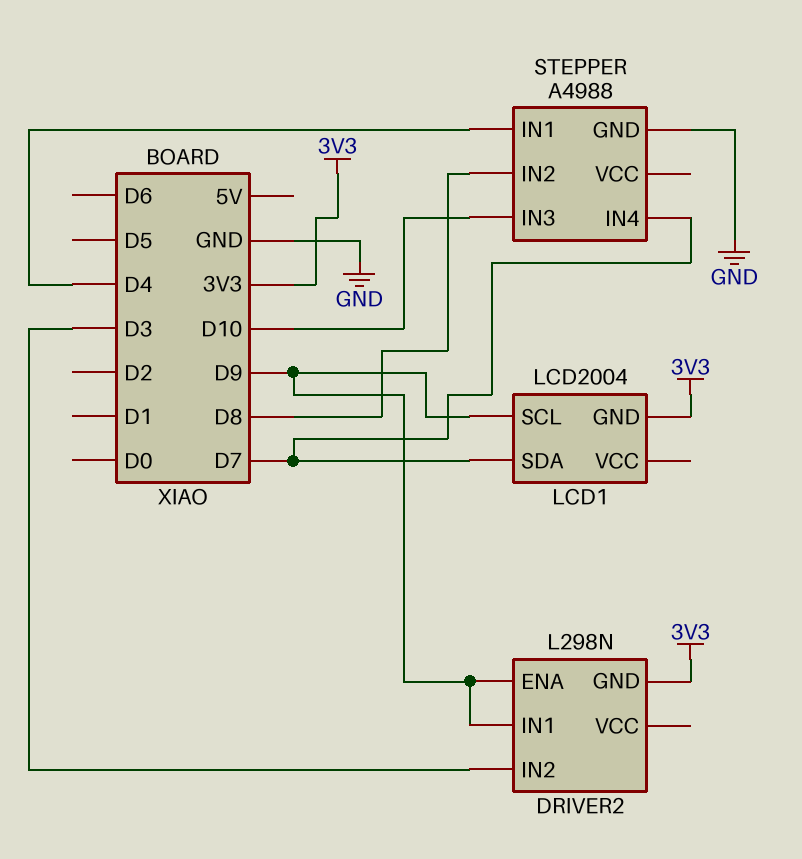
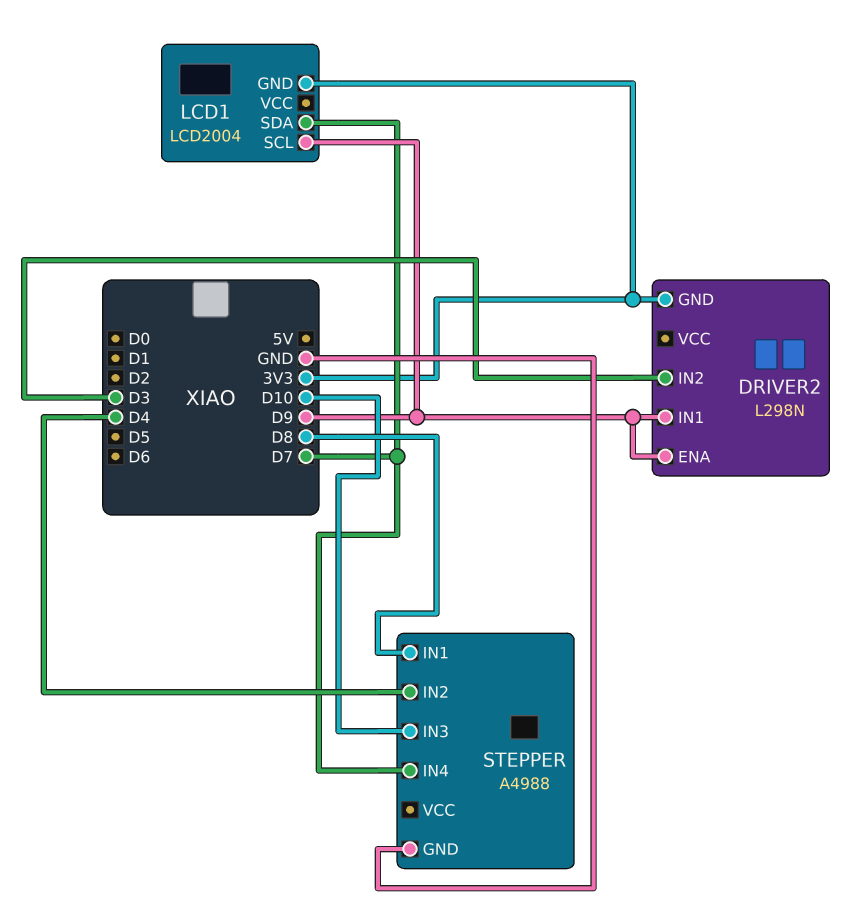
STEPPER pin IN1: D4 -> D8
STEPPER pin IN2: D8 -> D4

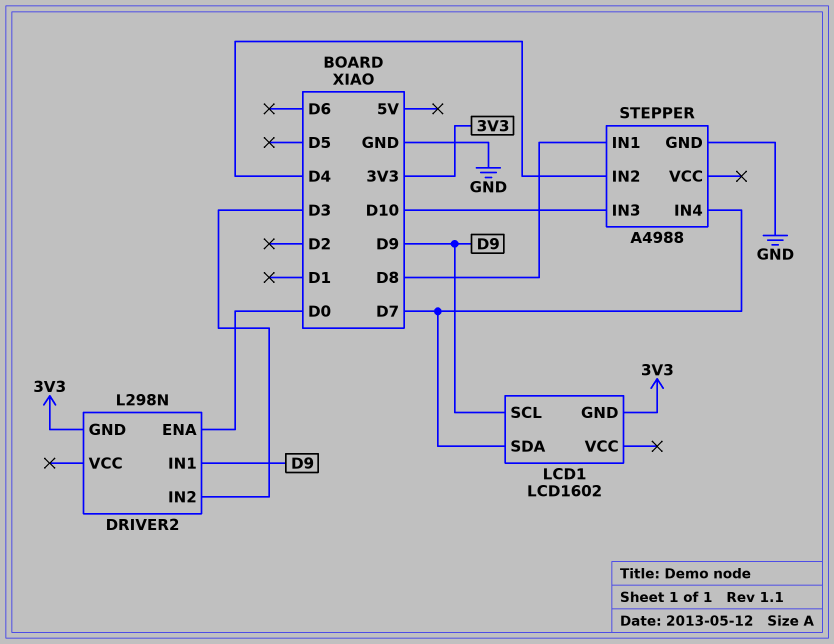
DRIVER2 pin ENA: D9 -> D0
LCD1: LCD2004 -> LCD1602

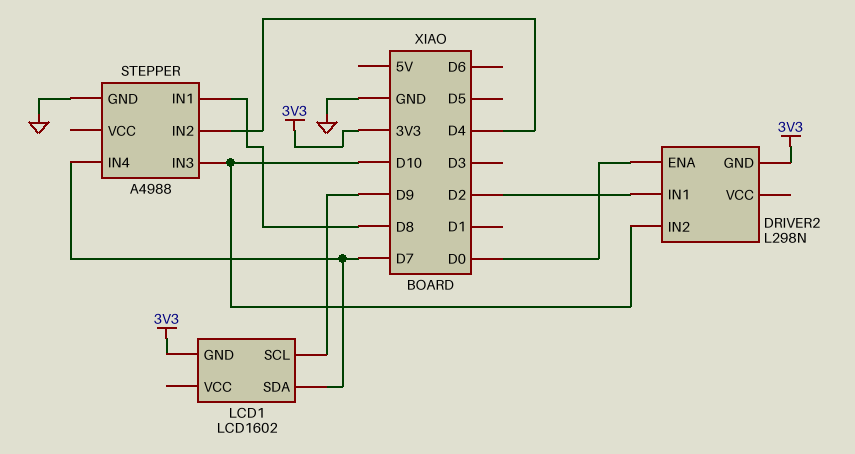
DRIVER2 pin IN1: D9 -> D2
DRIVER2 pin IN2: D3 -> D10

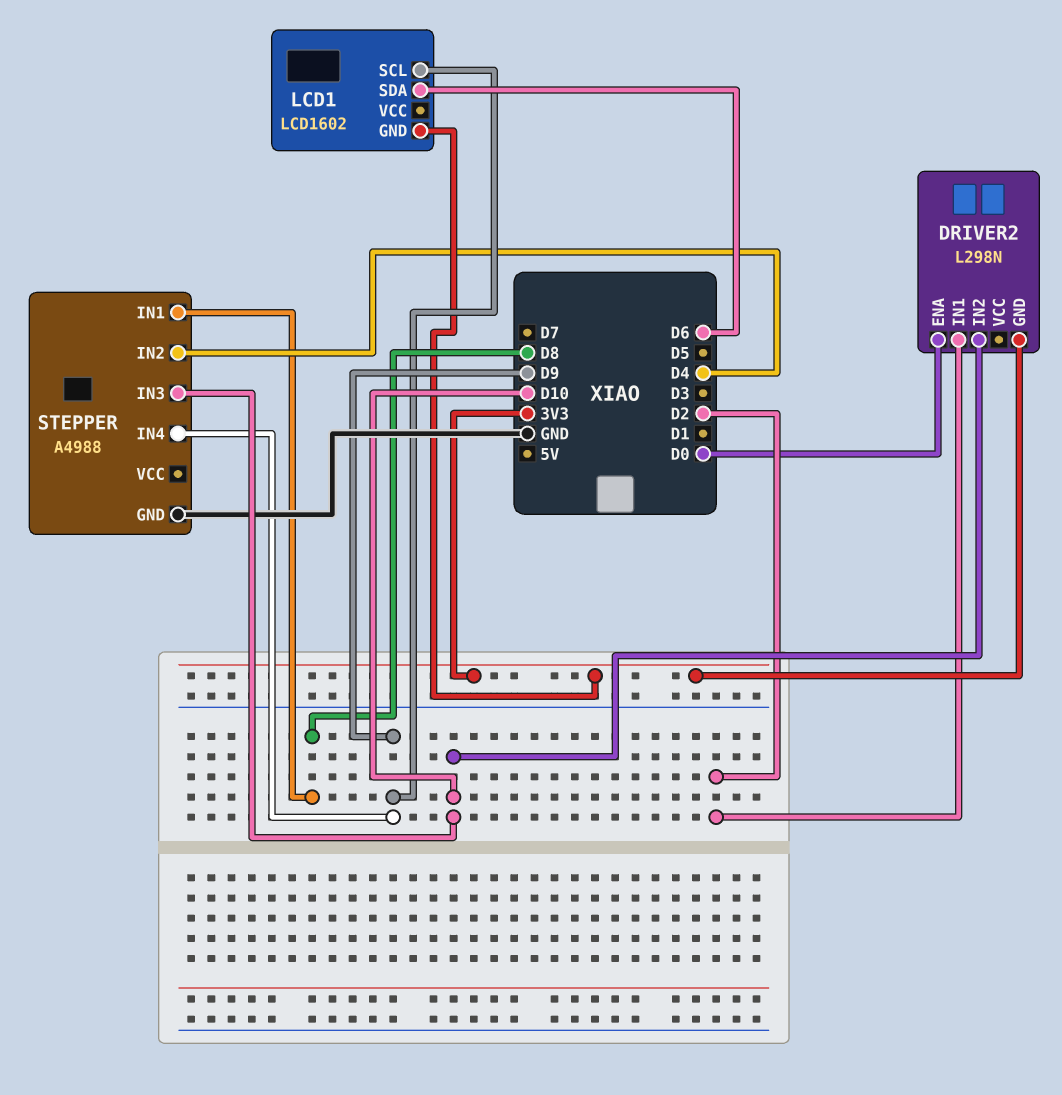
LCD1 pin SDA: D7 -> D6
STEPPER pin IN4: D7 -> D9

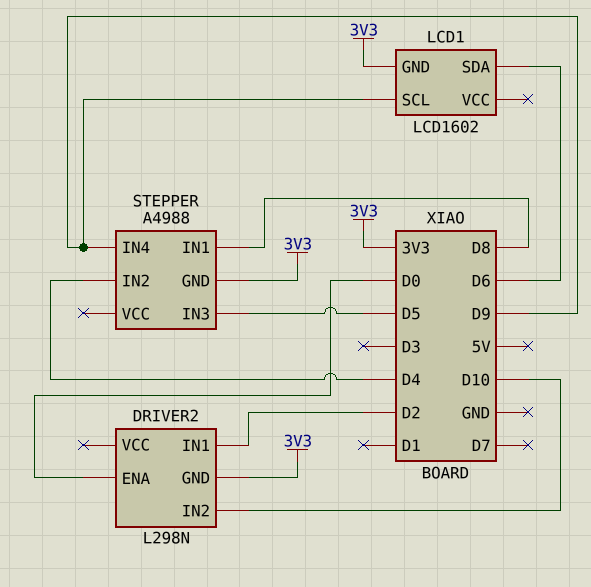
STEPPER pin GND: GND -> 3V3
STEPPER pin IN3: D10 -> D5

